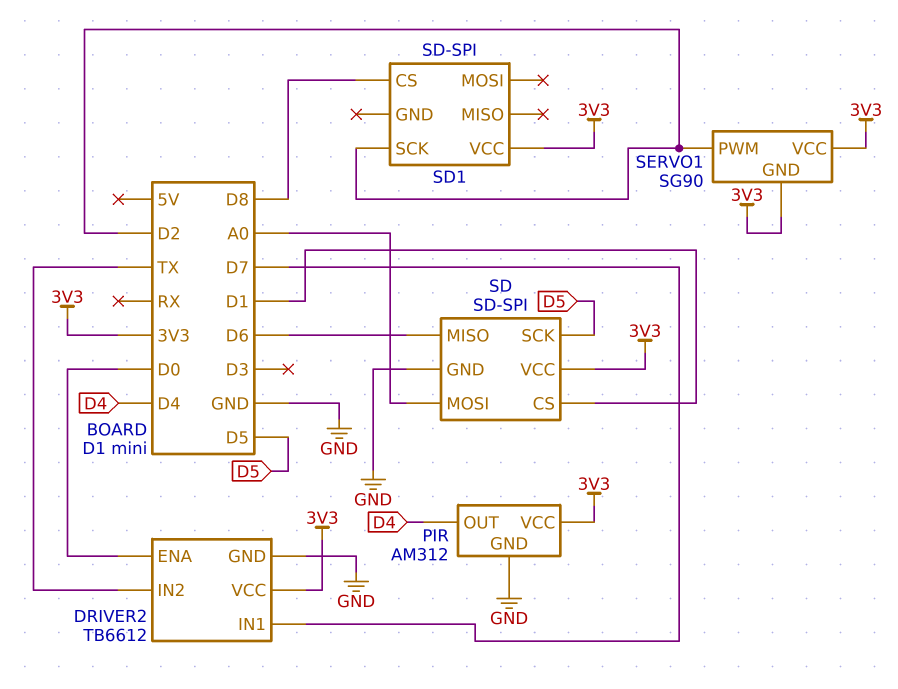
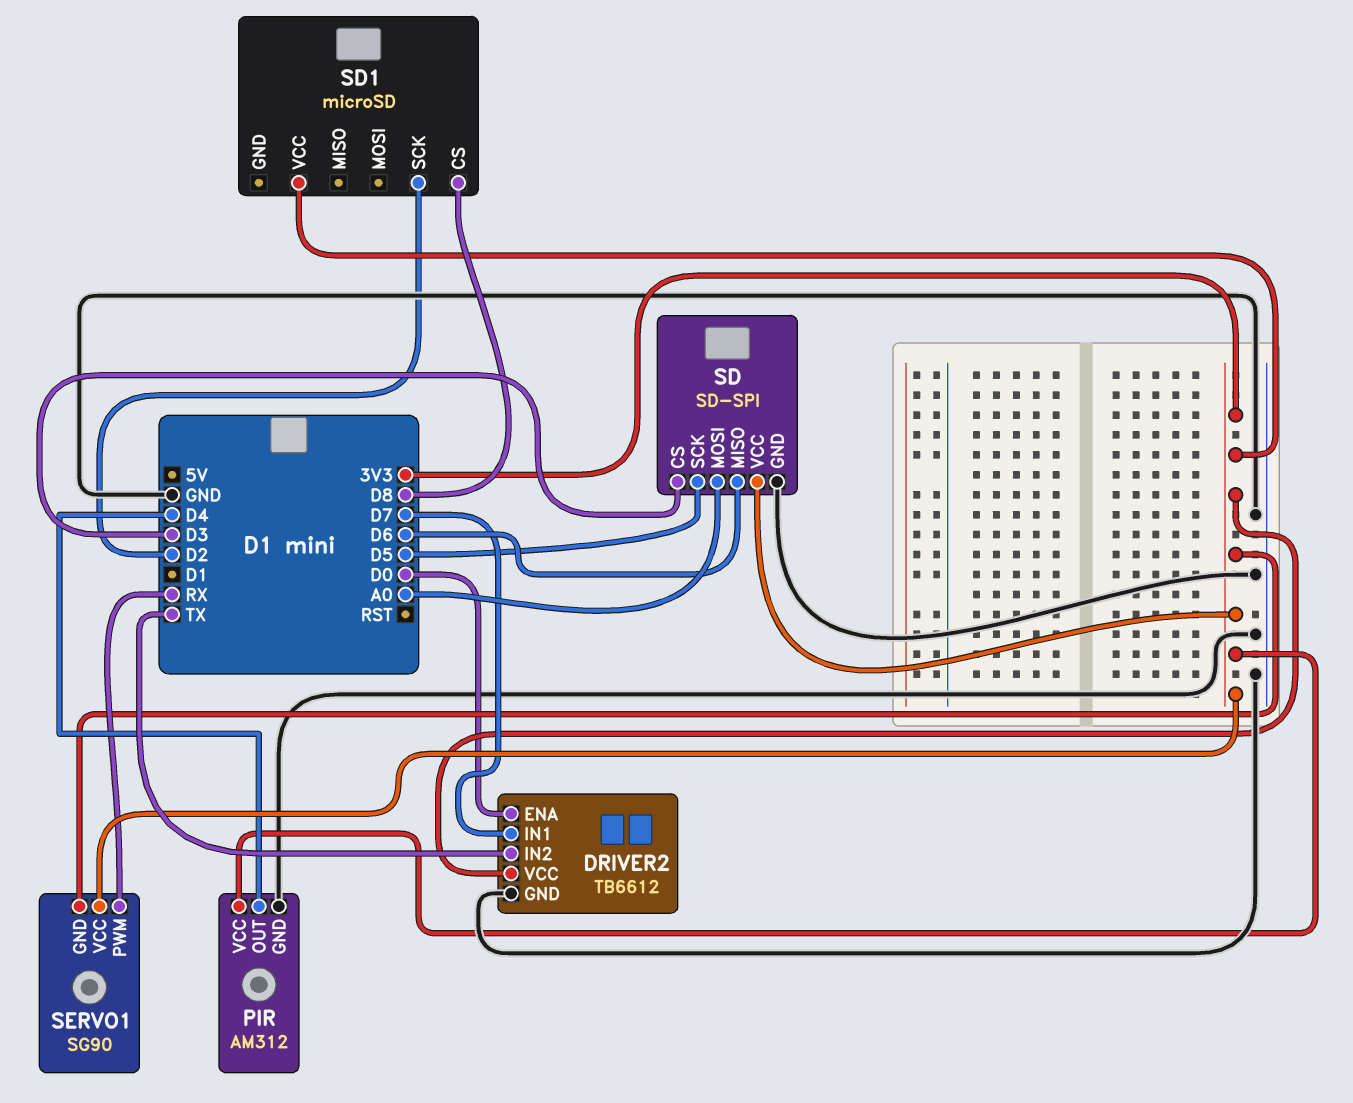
SD pin CS: D1 -> D3
SD1: SD-SPI -> microSD
SERVO1 pin PWM: D2 -> RX

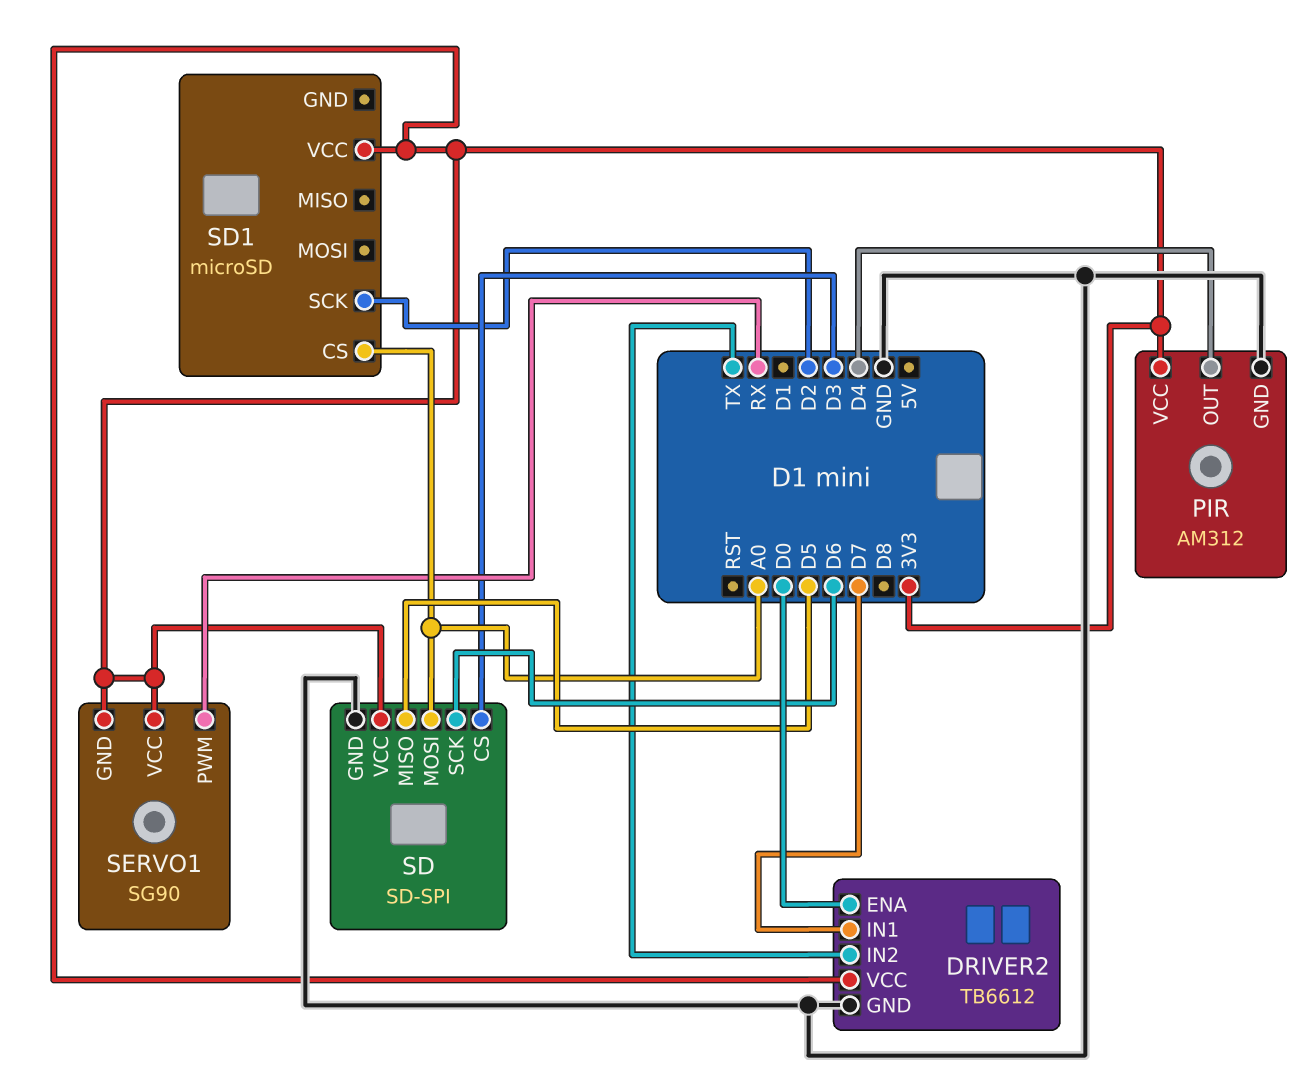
SD pin MISO: D6 -> D5
SD pin SCK: D5 -> D6
SD1 pin CS: D8 -> A0

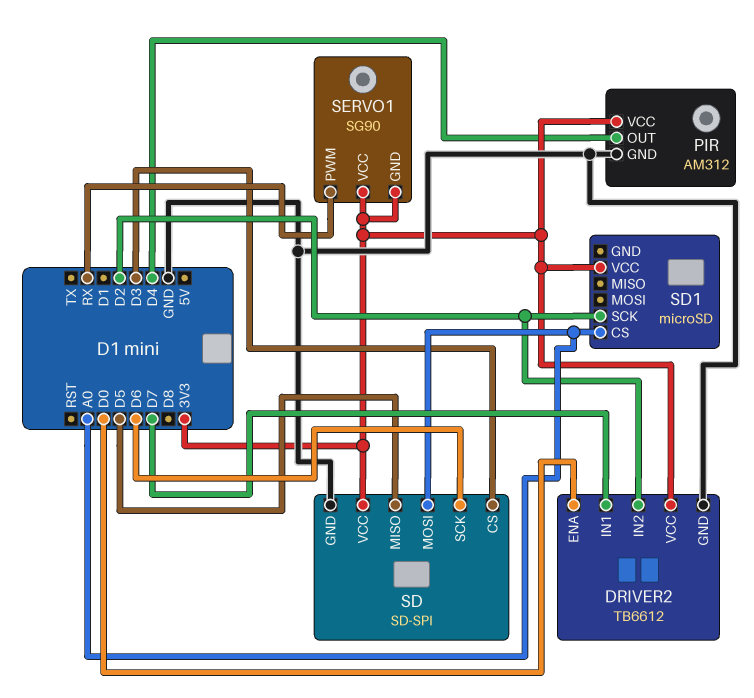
DRIVER2 pin IN2: TX -> D2

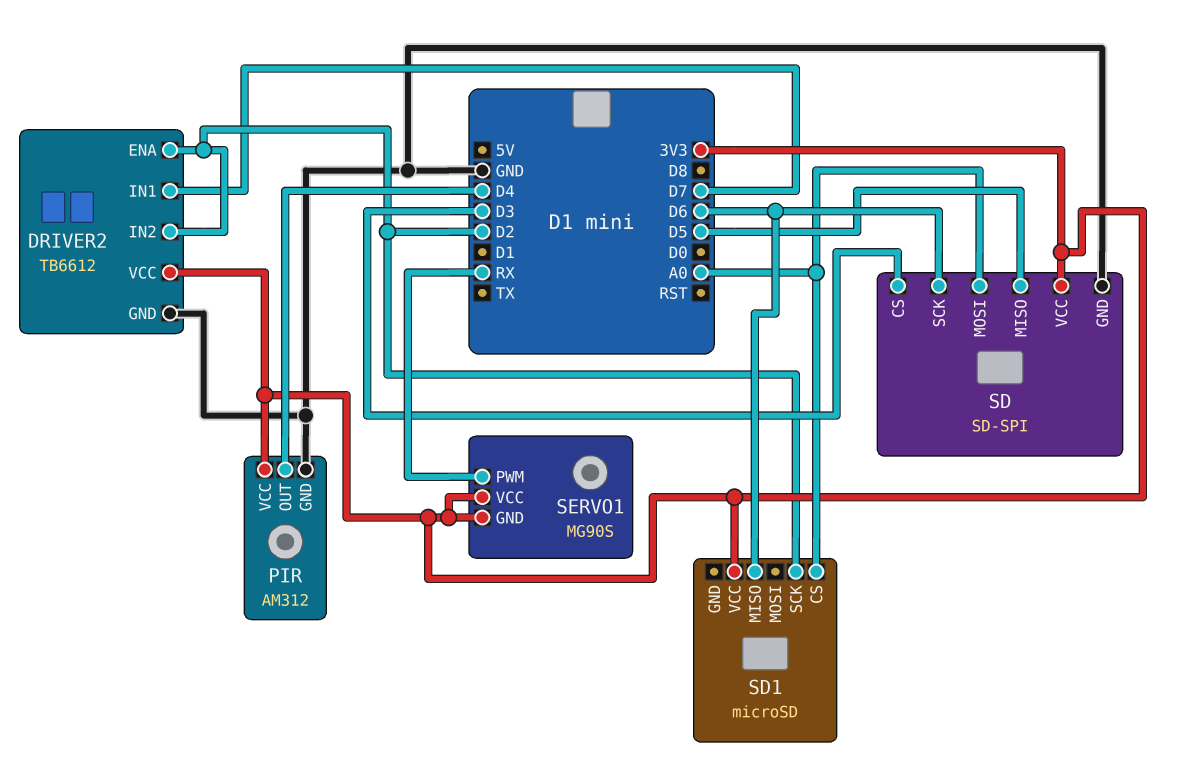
DRIVER2 pin ENA: D0 -> D2
SD1 pin MISO: none -> D6
SERVO1: SG90 -> MG90S

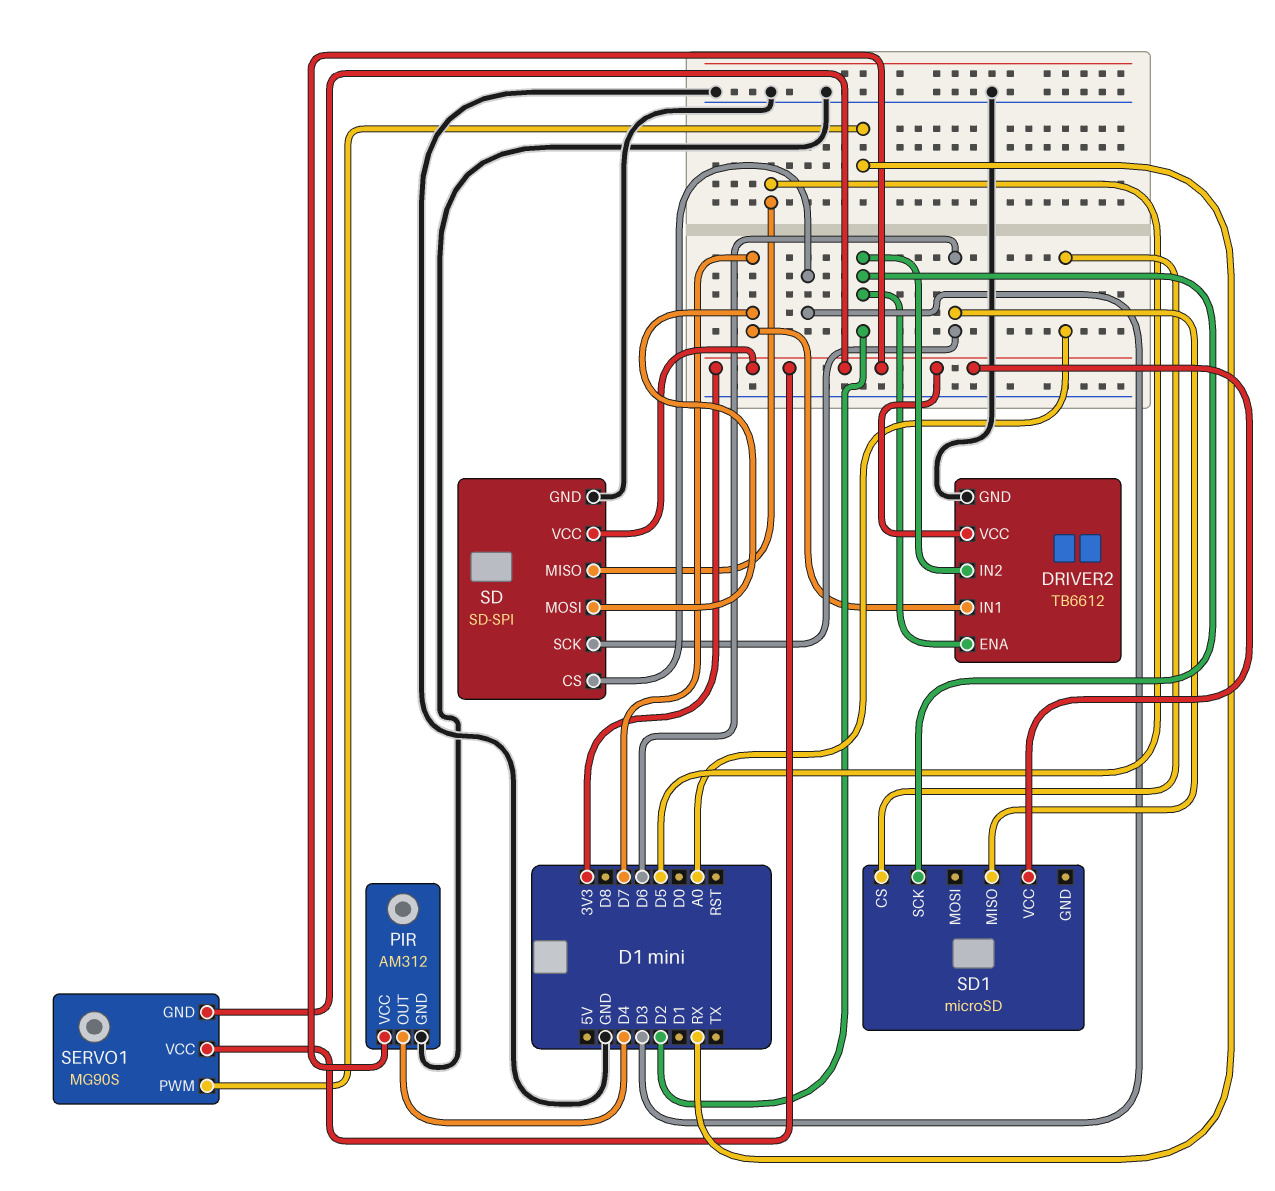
SD pin MOSI: A0 -> D7

